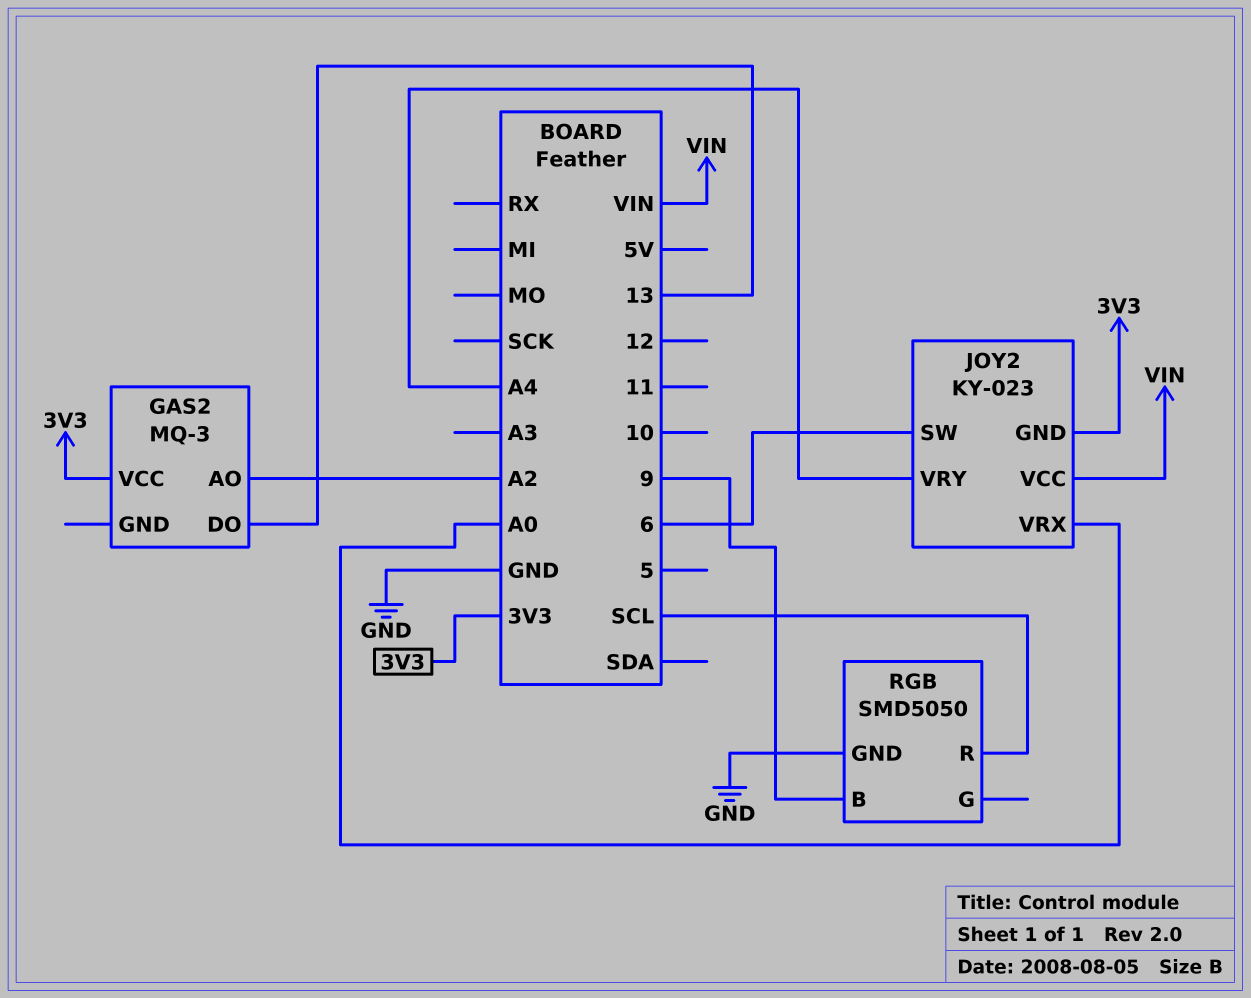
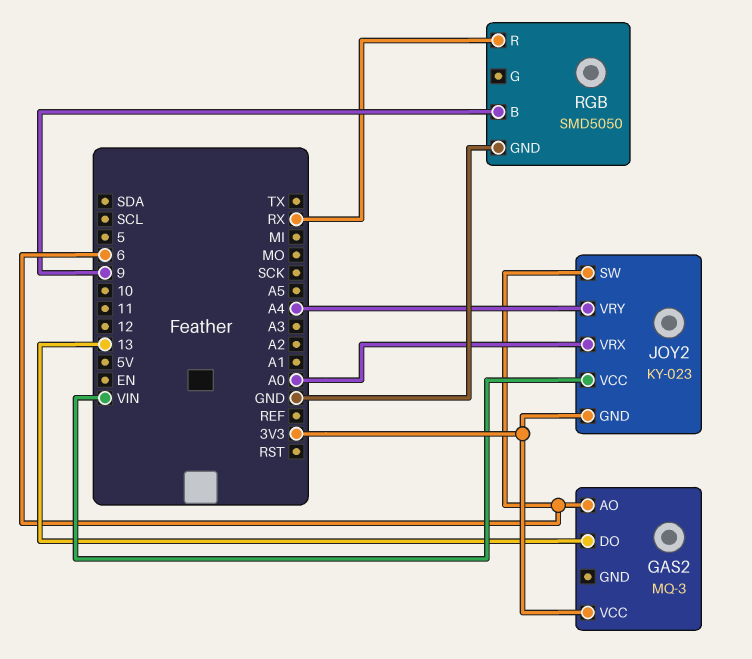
GAS2 pin AO: A2 -> 6
RGB pin R: SCL -> RX

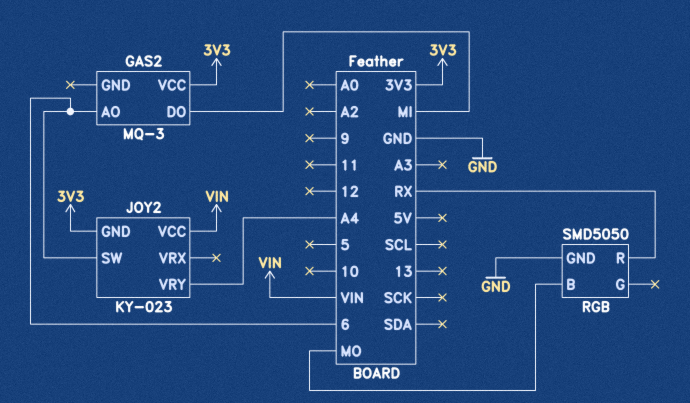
GAS2 pin DO: 13 -> MI
JOY2 pin VRX: A0 -> none
RGB pin B: 9 -> MO

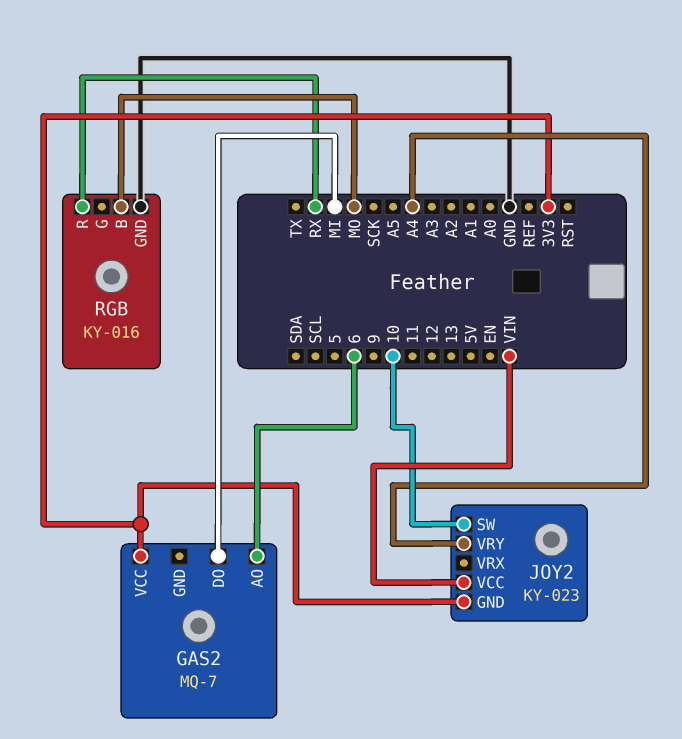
GAS2: MQ-3 -> MQ-7
JOY2 pin SW: 6 -> 10
RGB: SMD5050 -> KY-016

